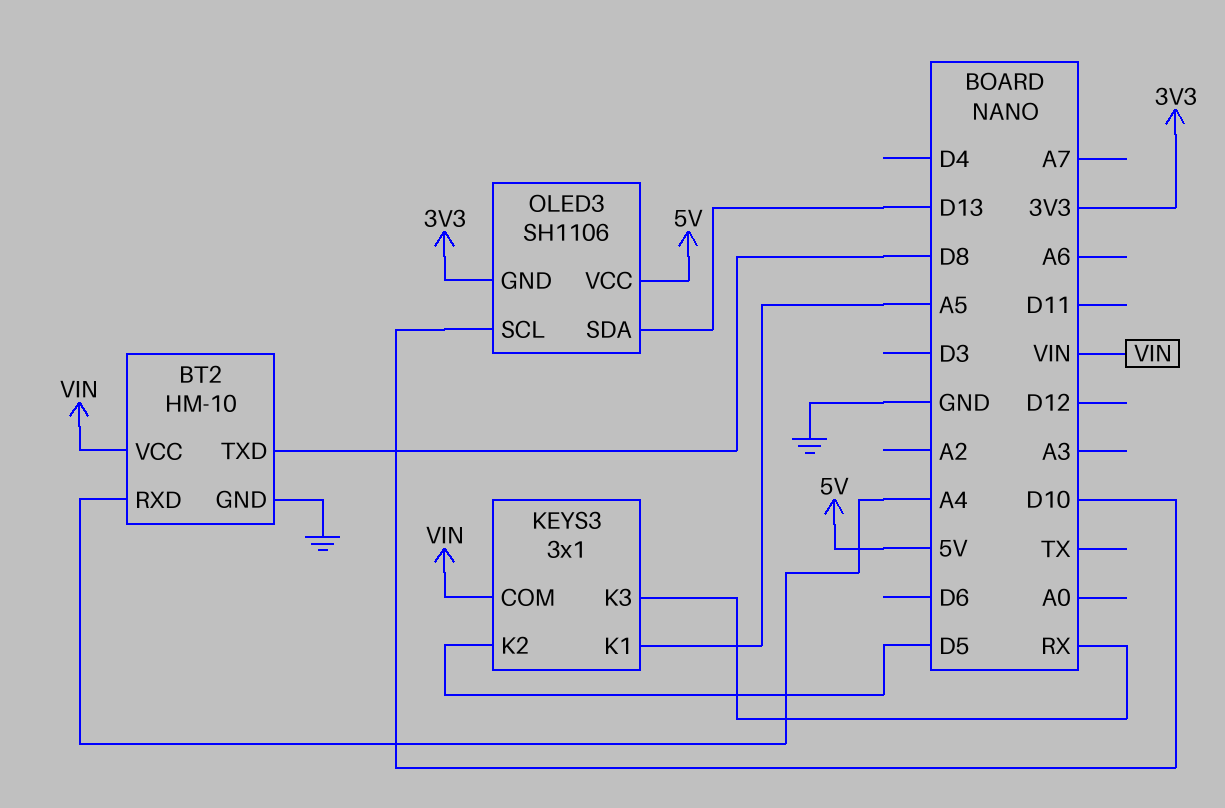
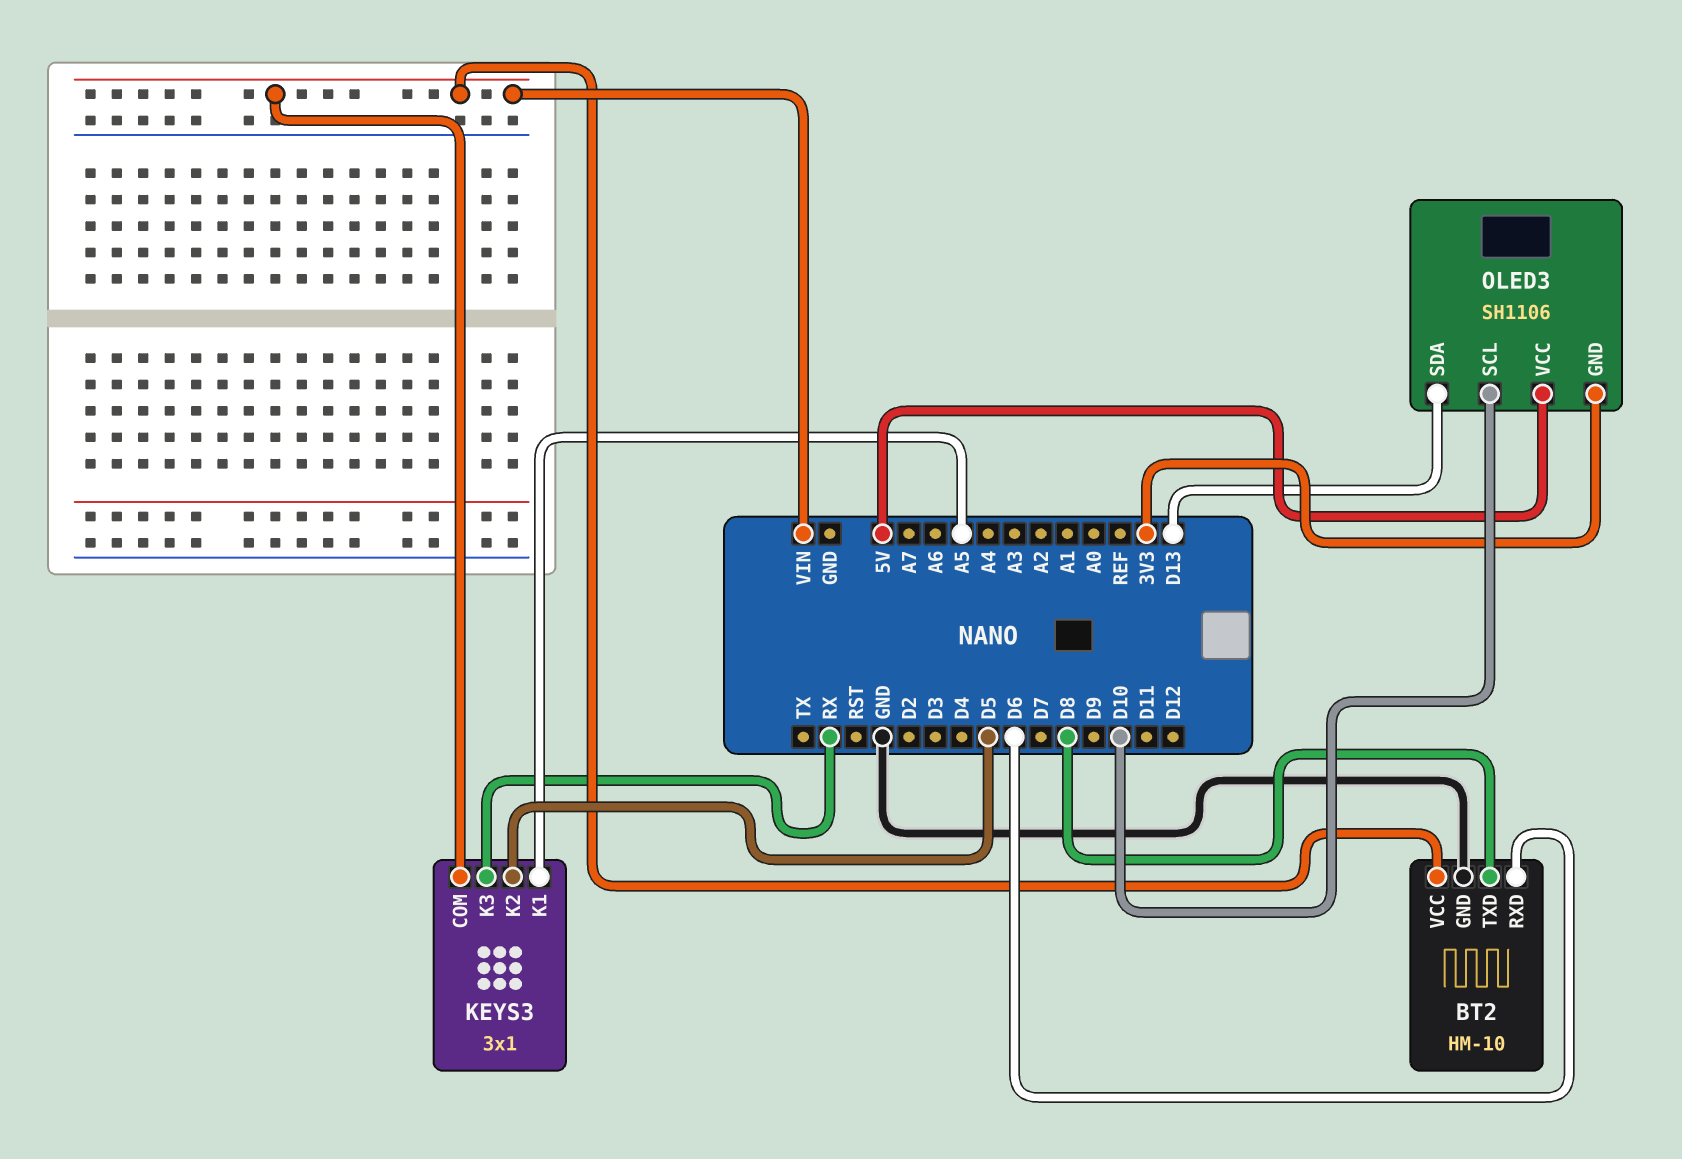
BT2 pin RXD: A4 -> D6

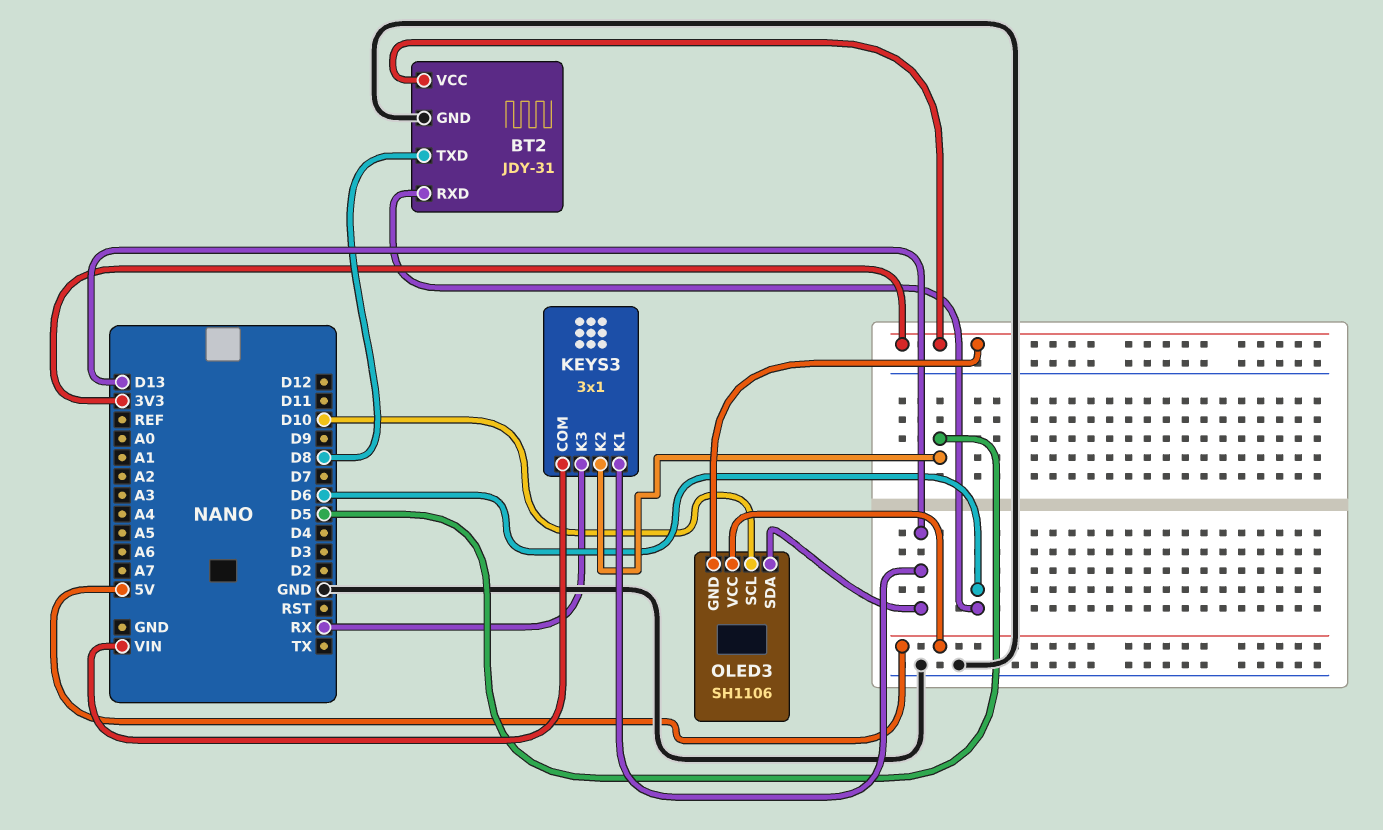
BT2: HM-10 -> JDY-31
BT2 pin VCC: VIN -> 3V3
KEYS3 pin K1: A5 -> D13

